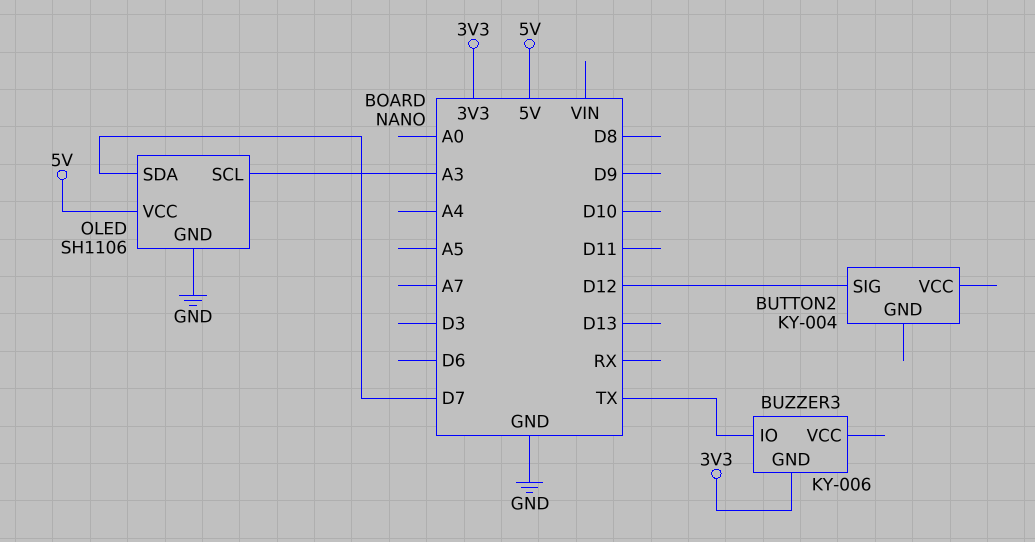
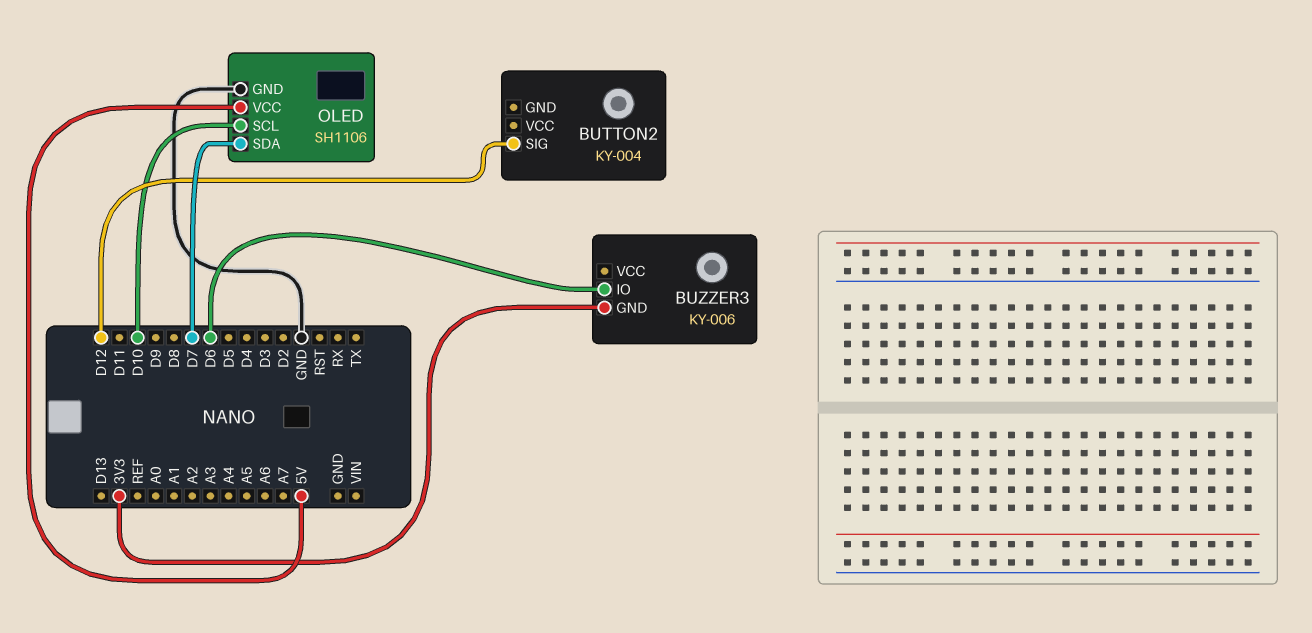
BUZZER3 pin IO: TX -> D6
OLED pin SCL: A3 -> D10

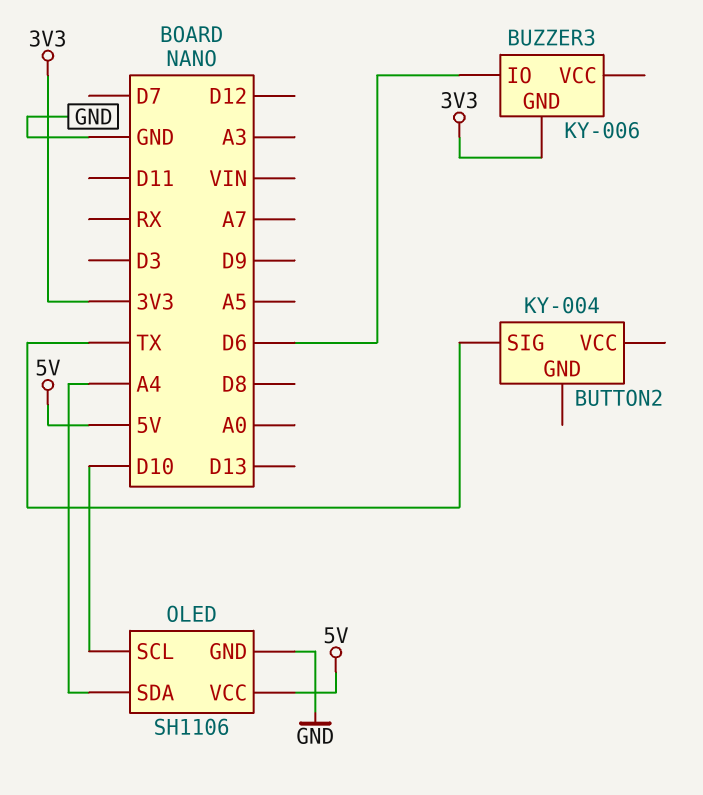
BUTTON2 pin SIG: D12 -> TX
OLED pin SDA: D7 -> A4

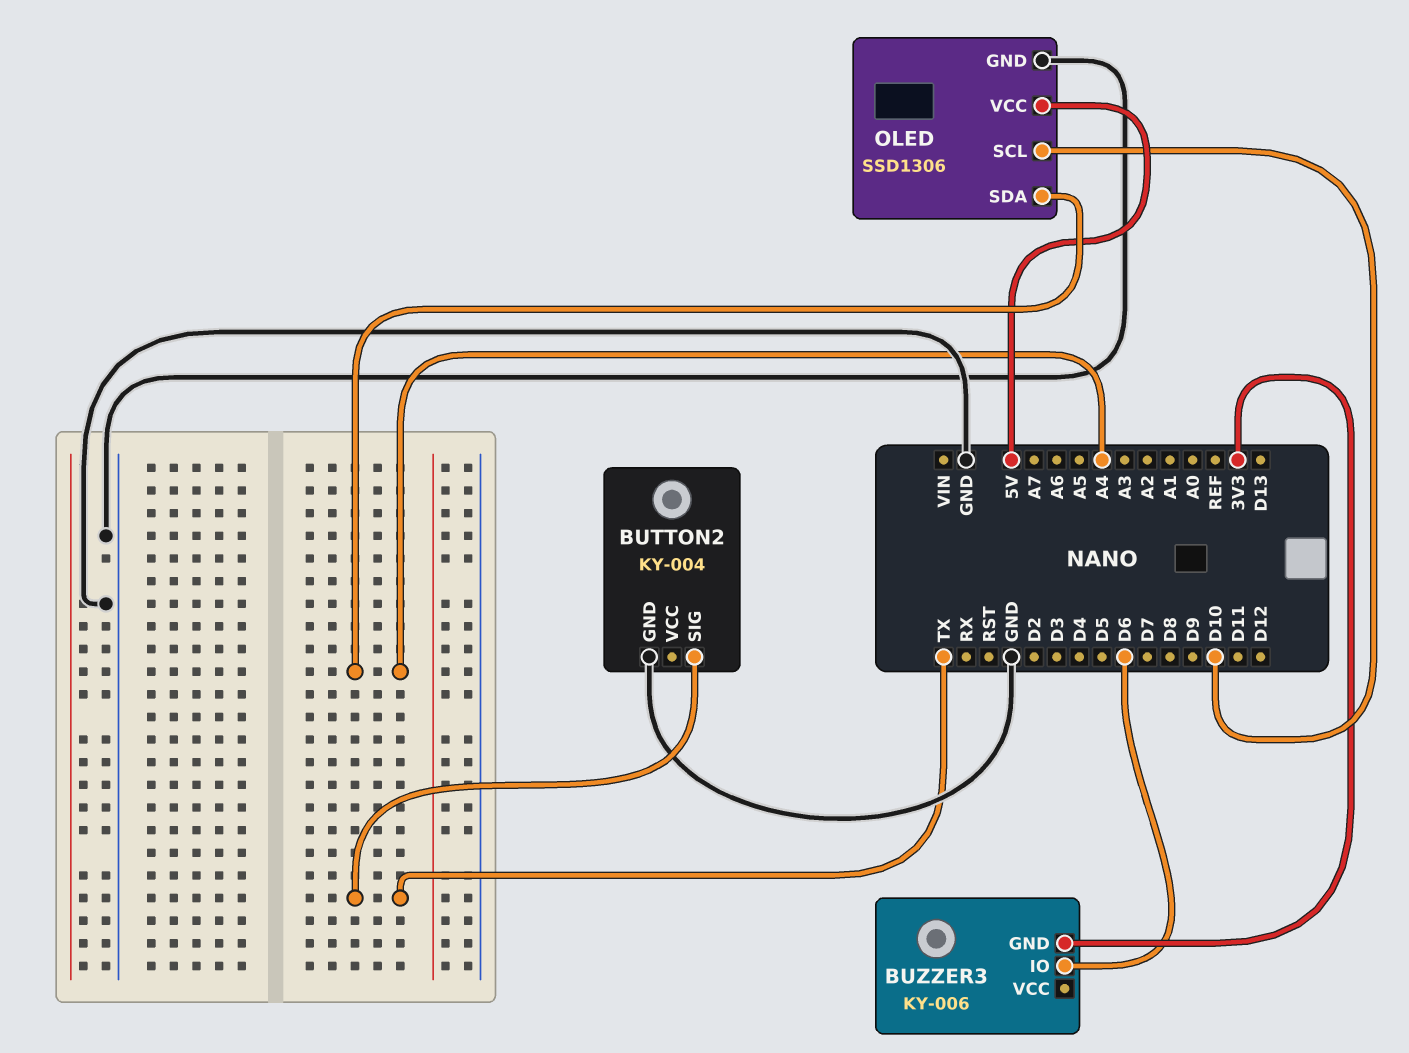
BUTTON2 pin GND: none -> GND
OLED: SH1106 -> SSD1306

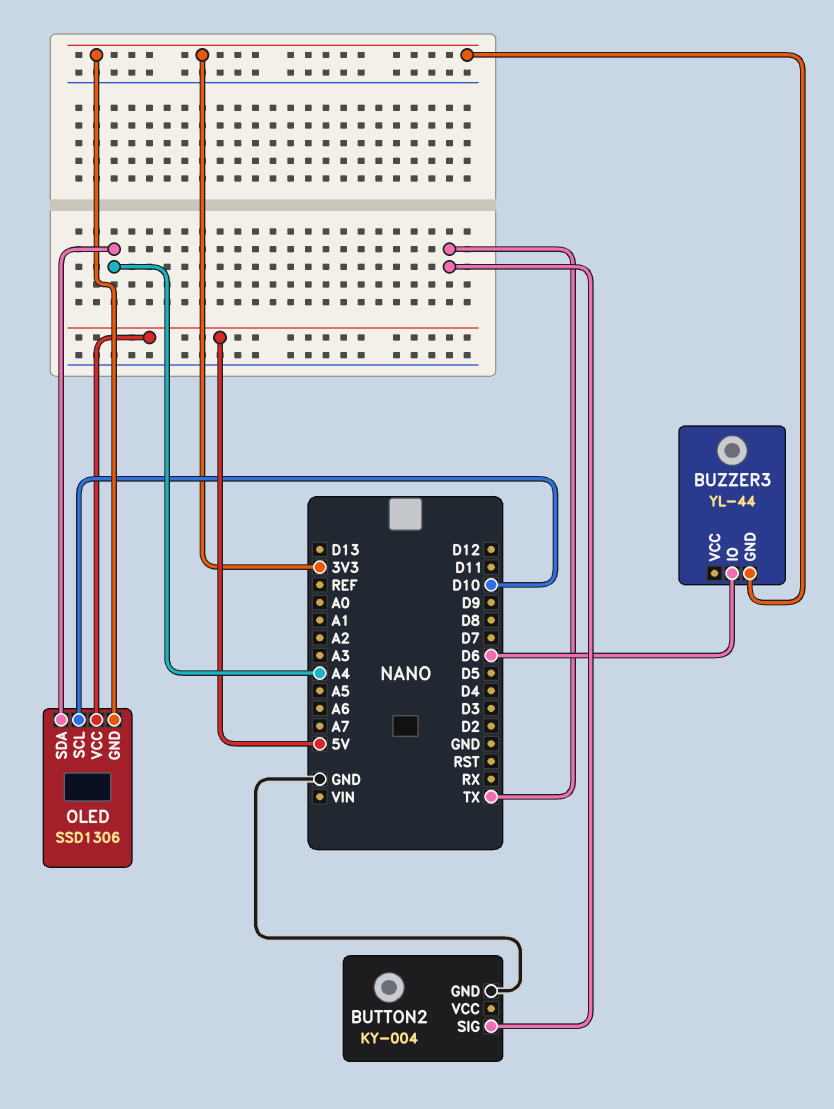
BUZZER3: KY-006 -> YL-44
OLED pin GND: GND -> 3V3

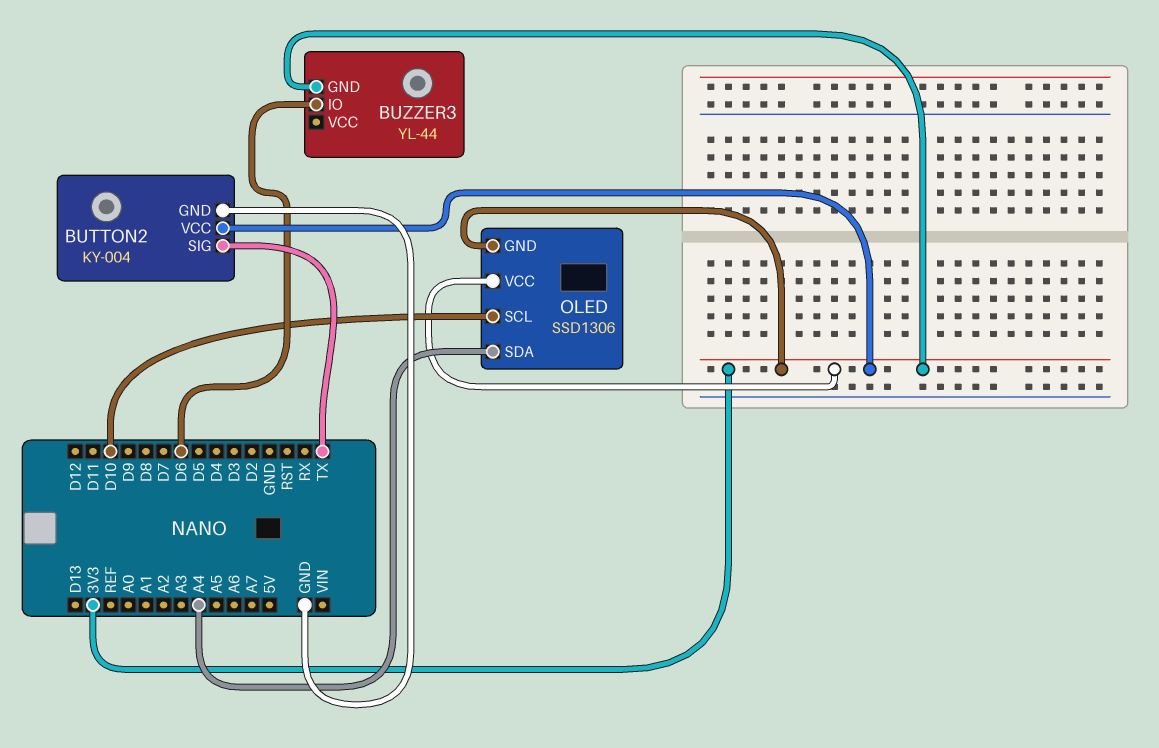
BUTTON2 pin VCC: none -> 3V3
OLED pin VCC: 5V -> 3V3

